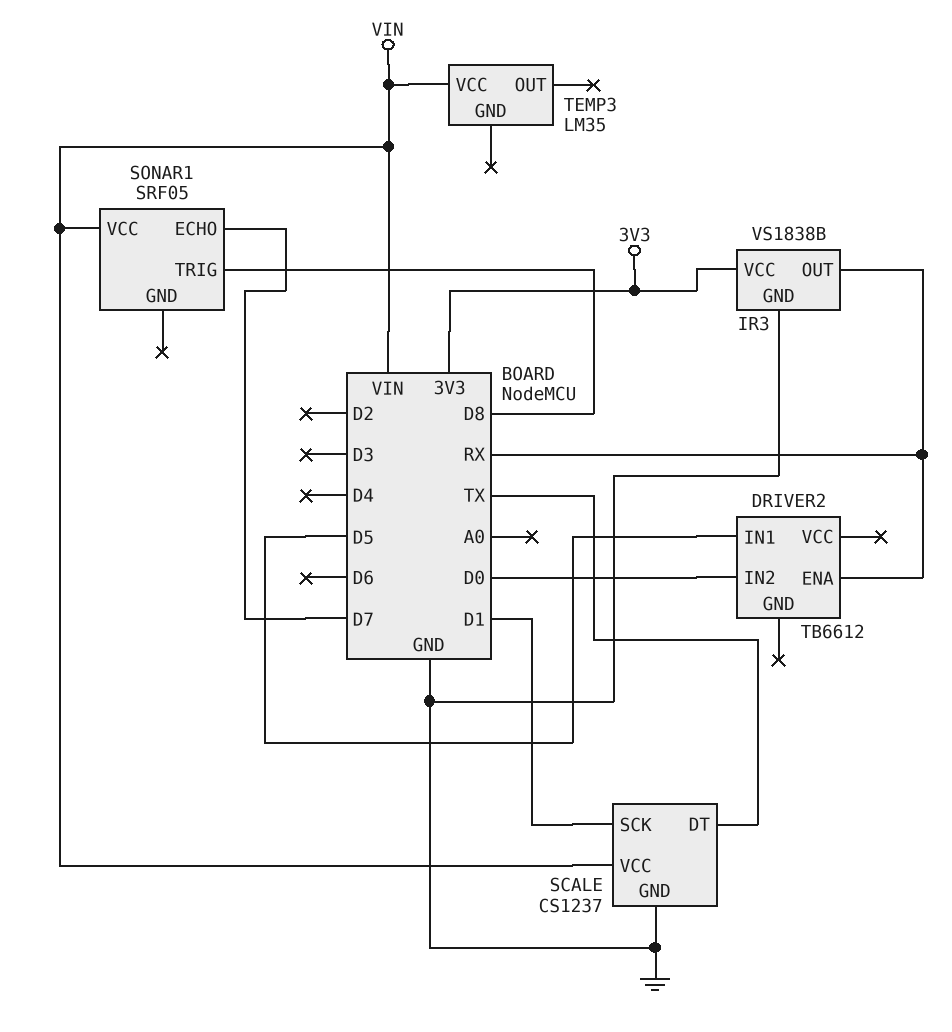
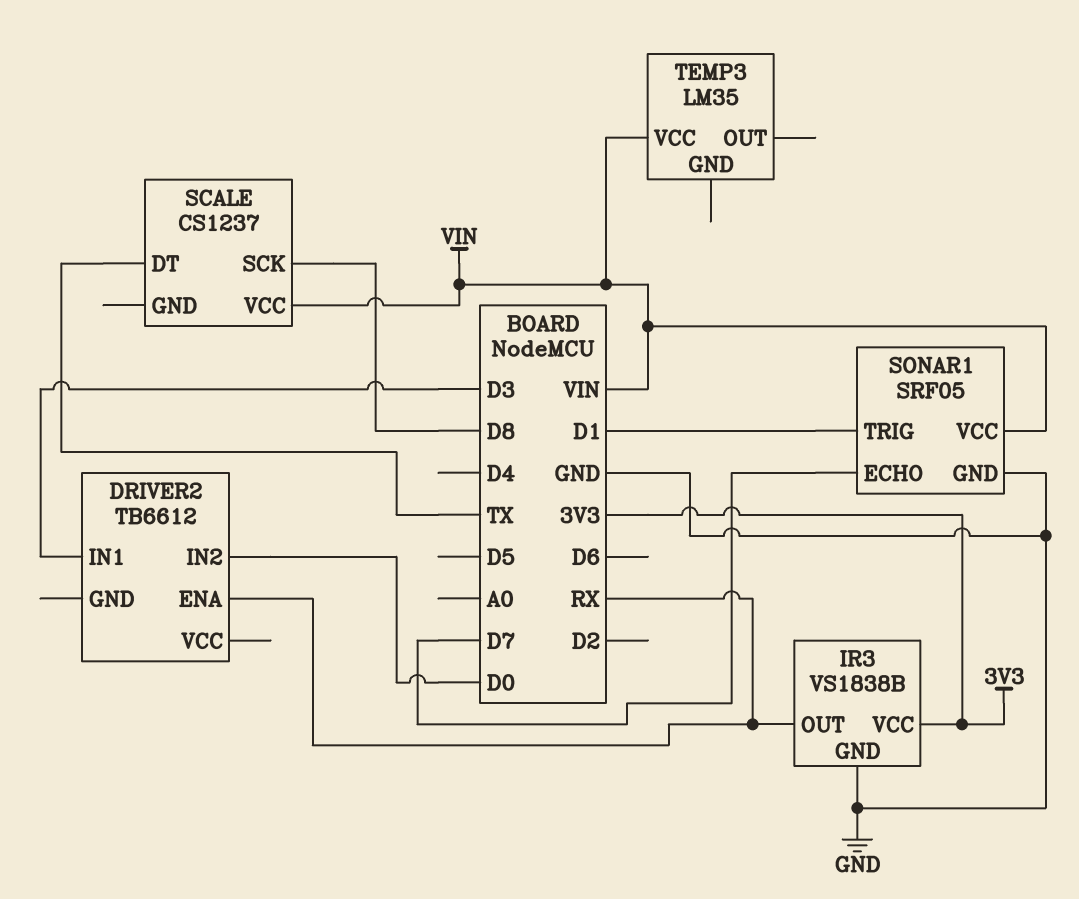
DRIVER2 pin IN1: D5 -> D3
SCALE pin GND: GND -> none
SCALE pin SCK: D1 -> D8
SONAR1 pin GND: none -> GND
SONAR1 pin TRIG: D8 -> D1

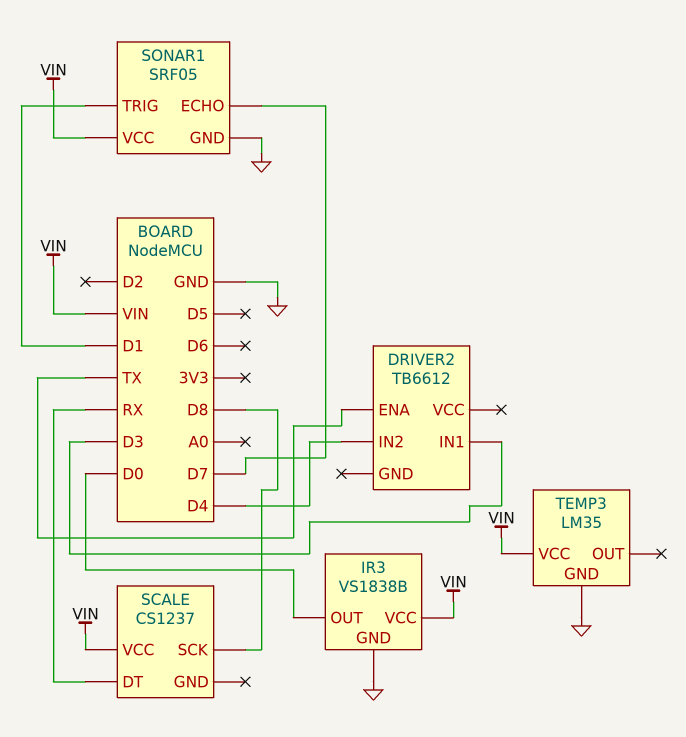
DRIVER2 pin ENA: RX -> TX
DRIVER2 pin IN2: D0 -> D4
IR3 pin OUT: RX -> D0
IR3 pin VCC: 3V3 -> VIN
SCALE pin DT: TX -> RX
TEMP3 pin GND: none -> GND

